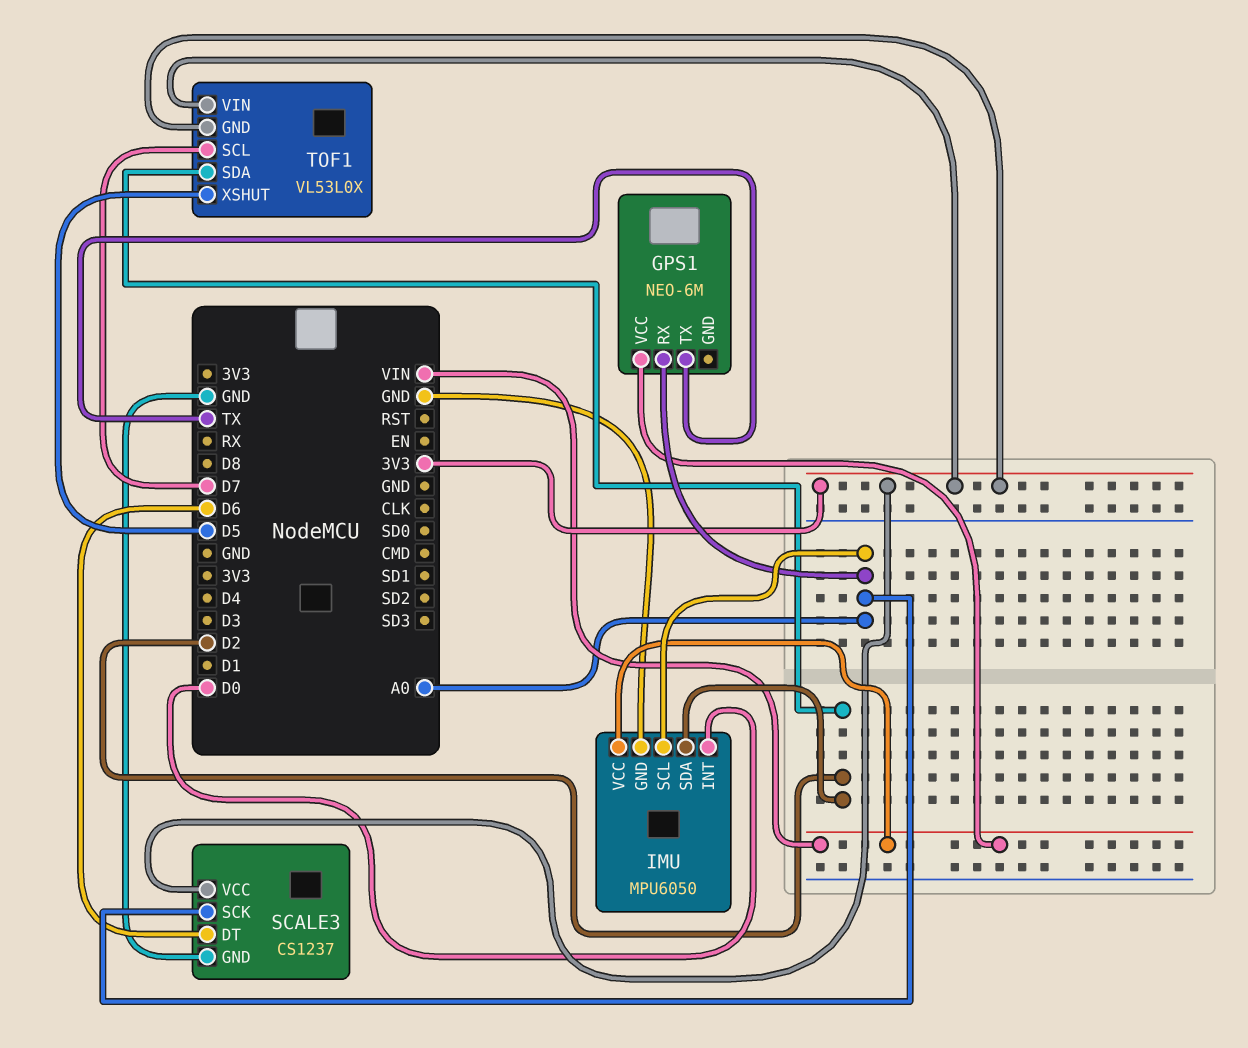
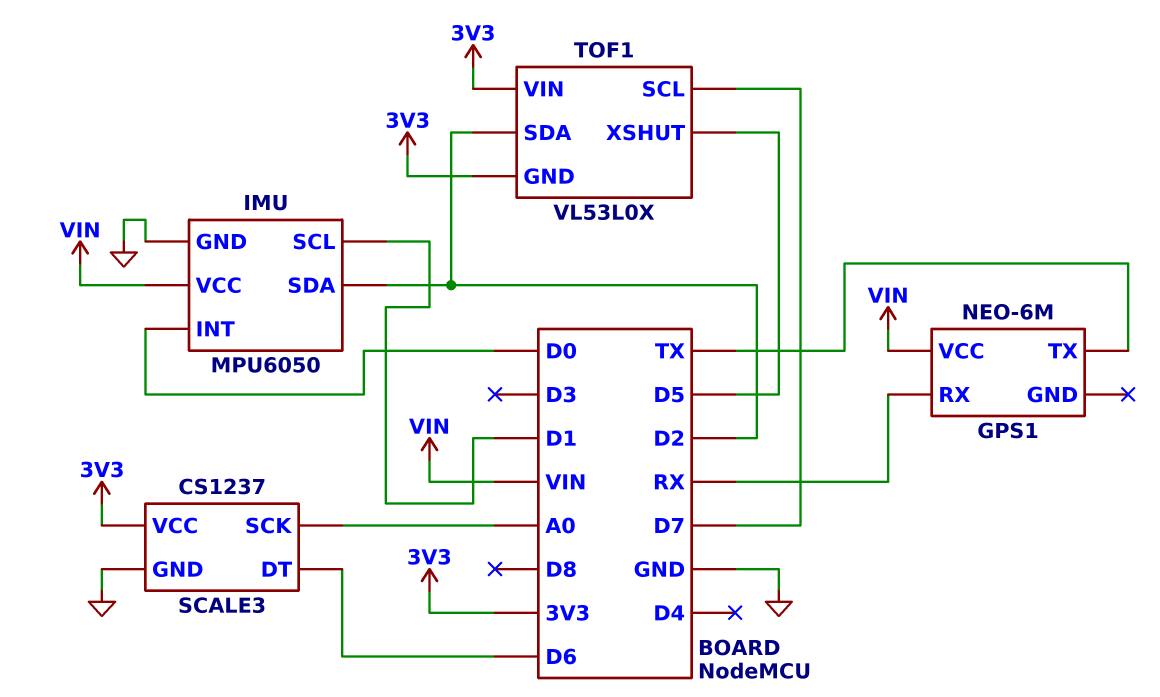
GPS1 pin RX: A0 -> RX
IMU pin SCL: A0 -> D1

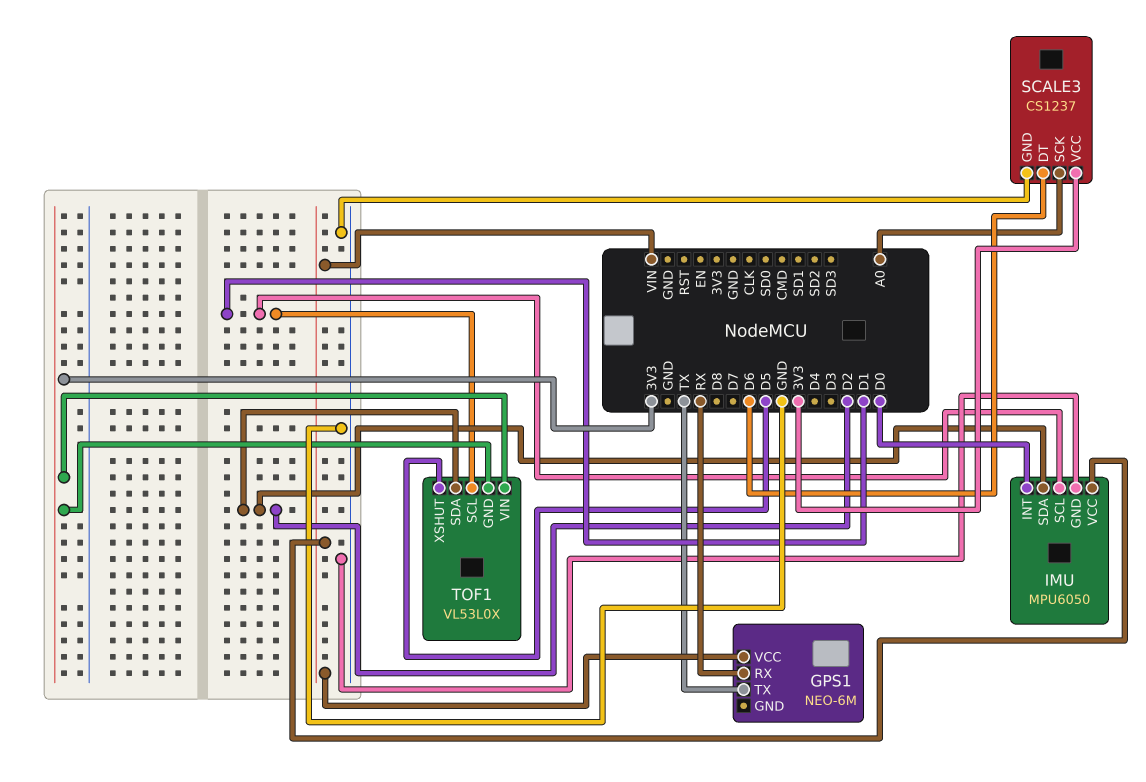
TOF1 pin SCL: D7 -> D1

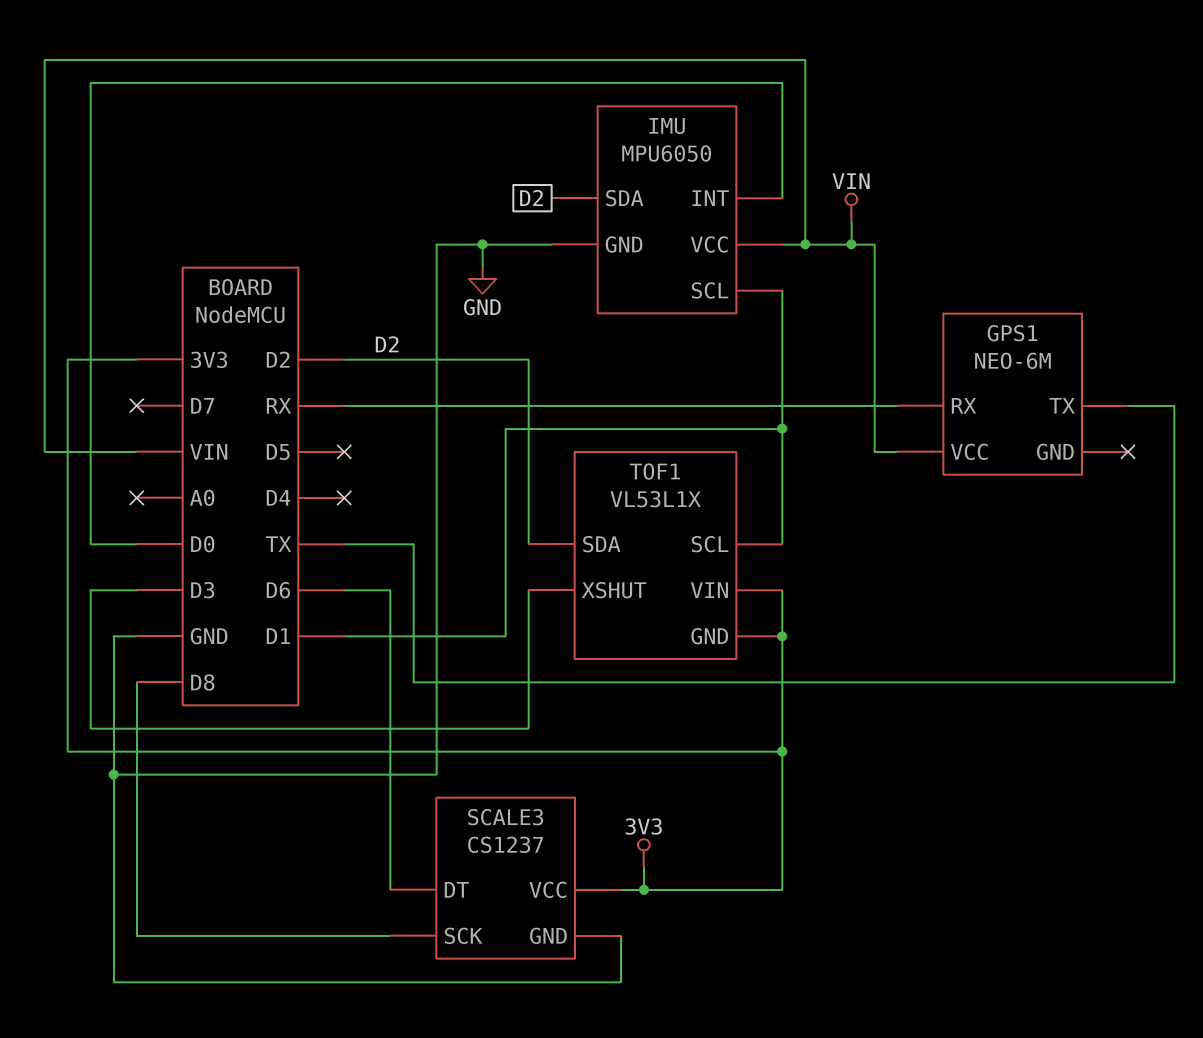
SCALE3 pin SCK: A0 -> D8
TOF1: VL53L0X -> VL53L1X
TOF1 pin XSHUT: D5 -> D3

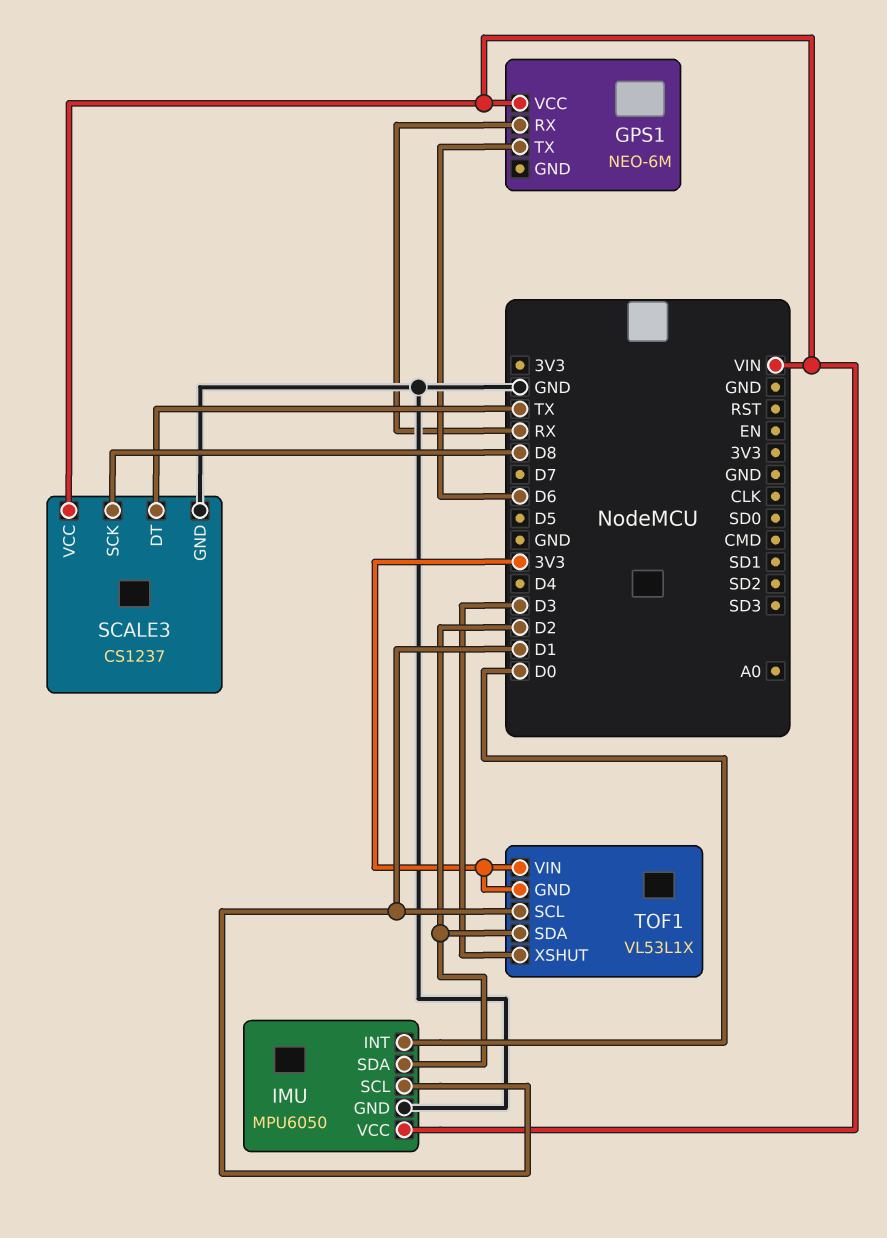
GPS1 pin TX: TX -> D6
SCALE3 pin DT: D6 -> TX
SCALE3 pin VCC: 3V3 -> VIN

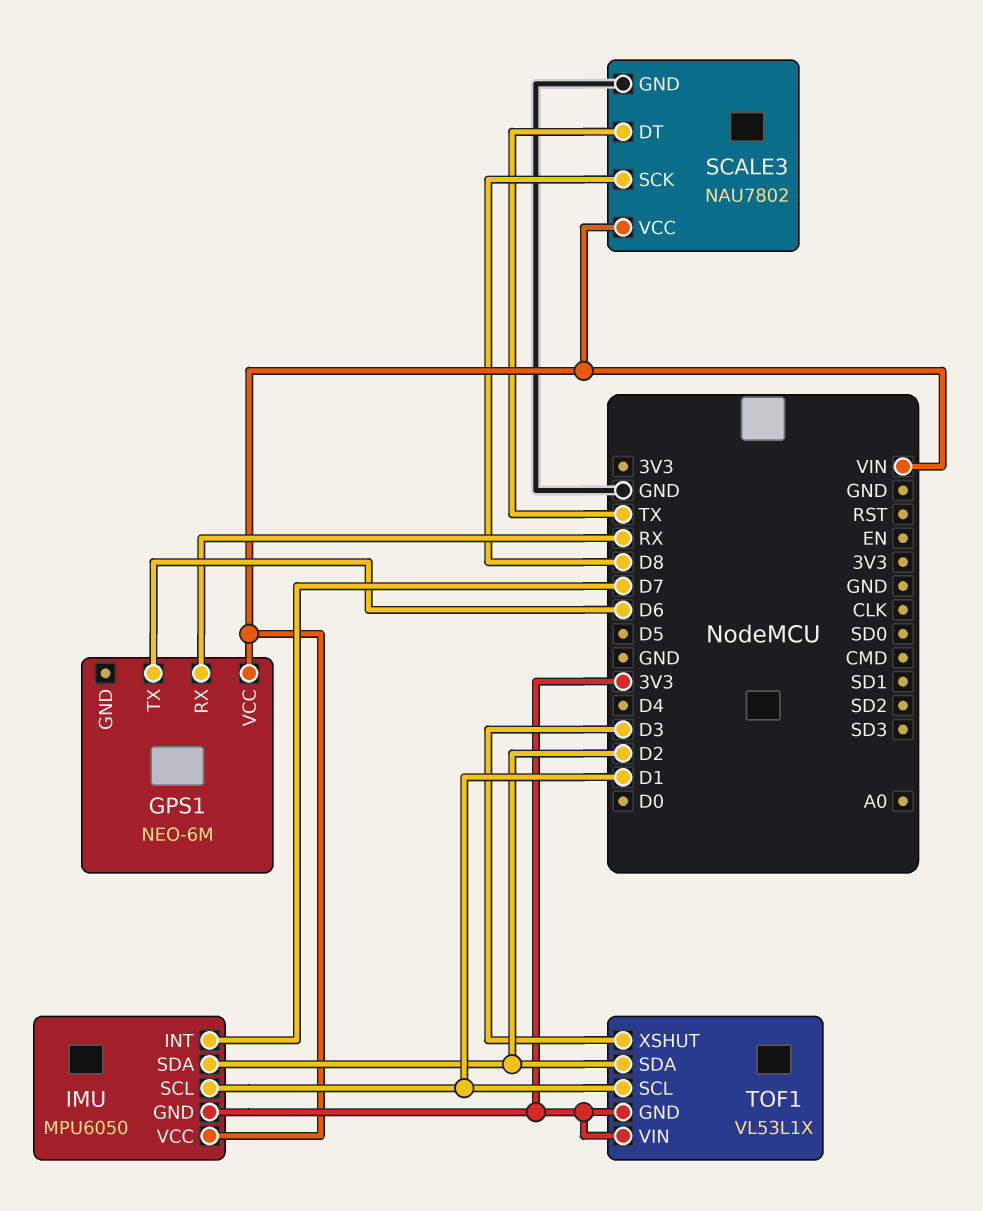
IMU pin GND: GND -> 3V3
IMU pin INT: D0 -> D7
SCALE3: CS1237 -> NAU7802

